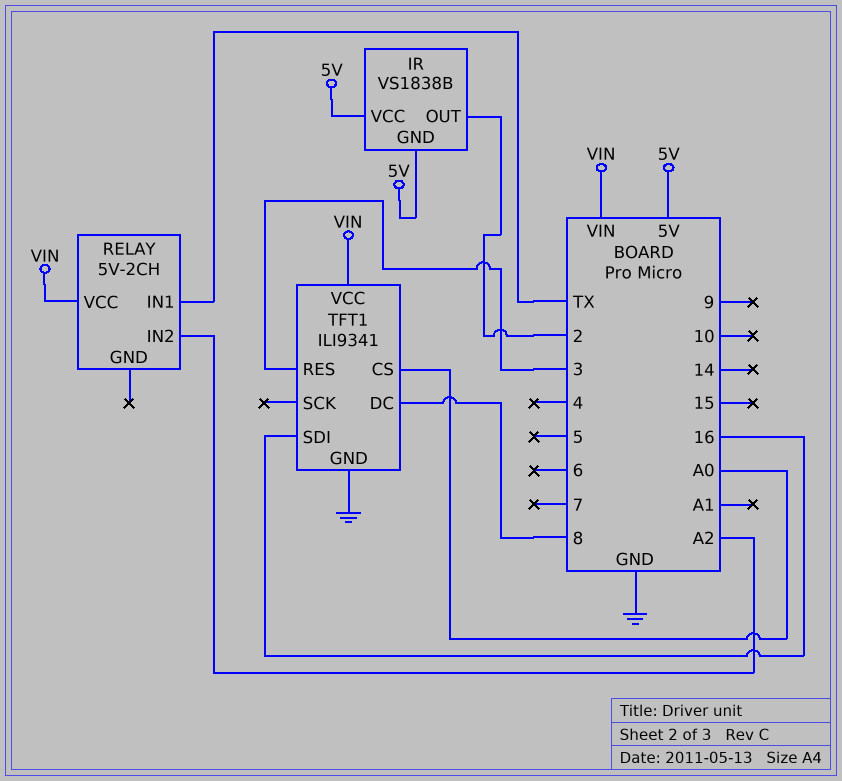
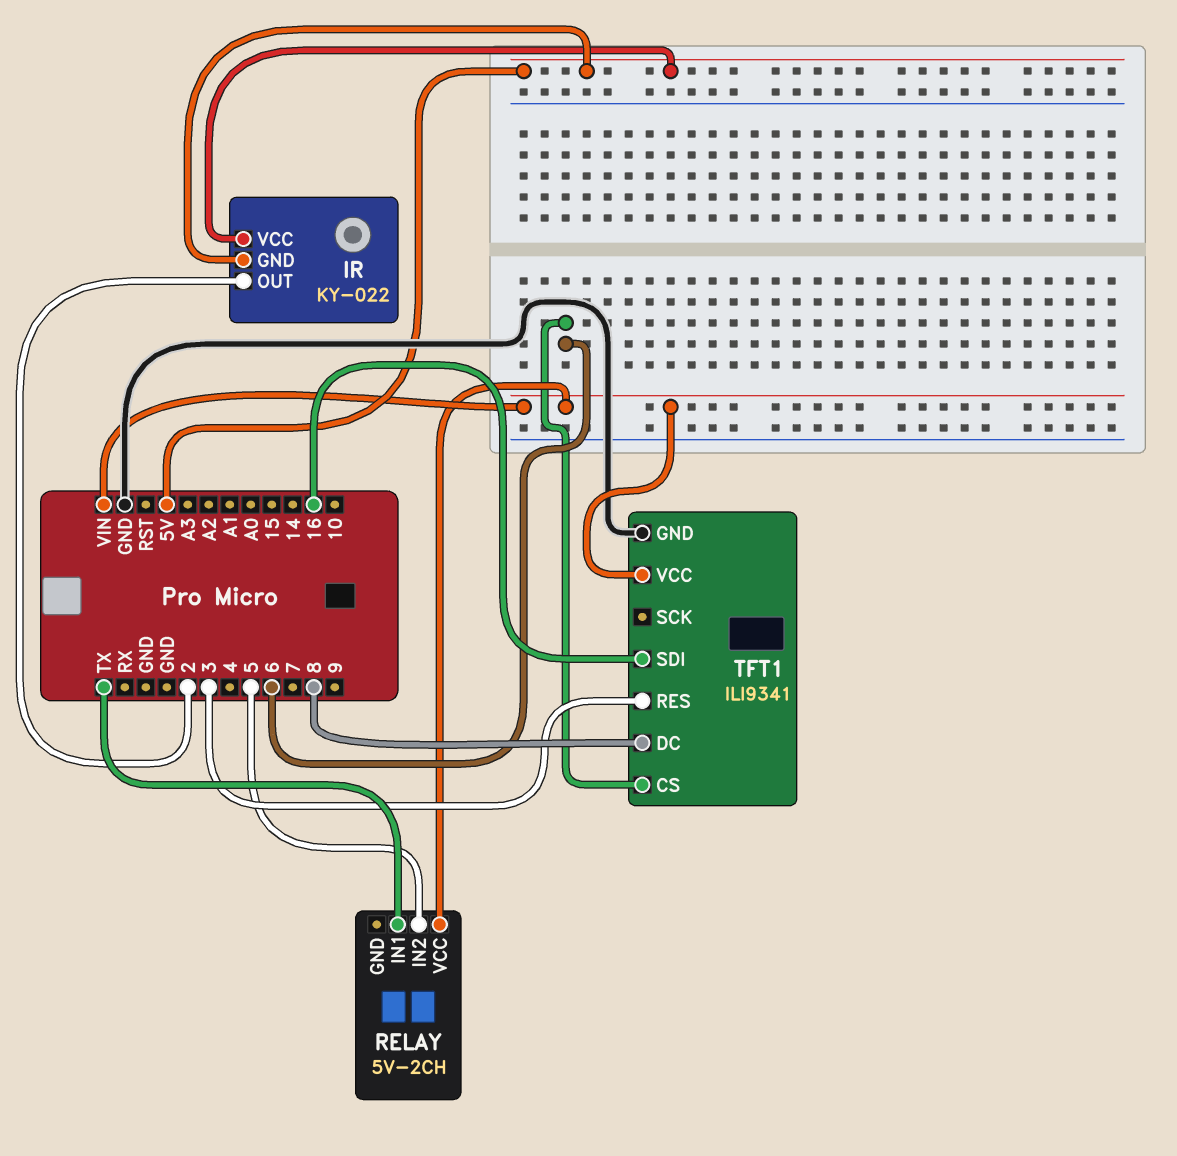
IR: VS1838B -> KY-022
RELAY pin IN2: A2 -> 5
TFT1 pin CS: A0 -> 6

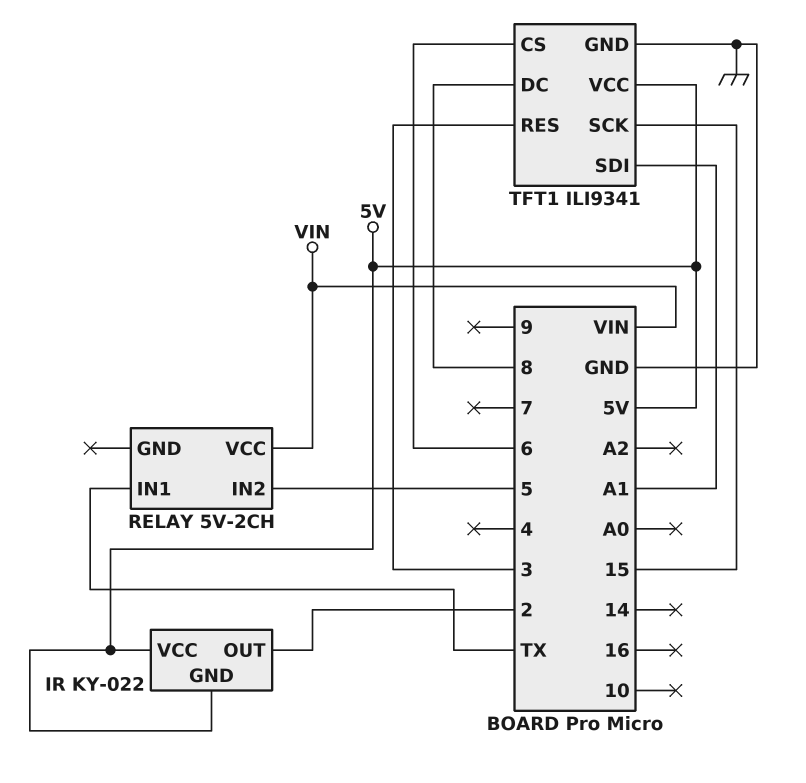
TFT1 pin SCK: none -> 15
TFT1 pin SDI: 16 -> A1
TFT1 pin VCC: VIN -> 5V

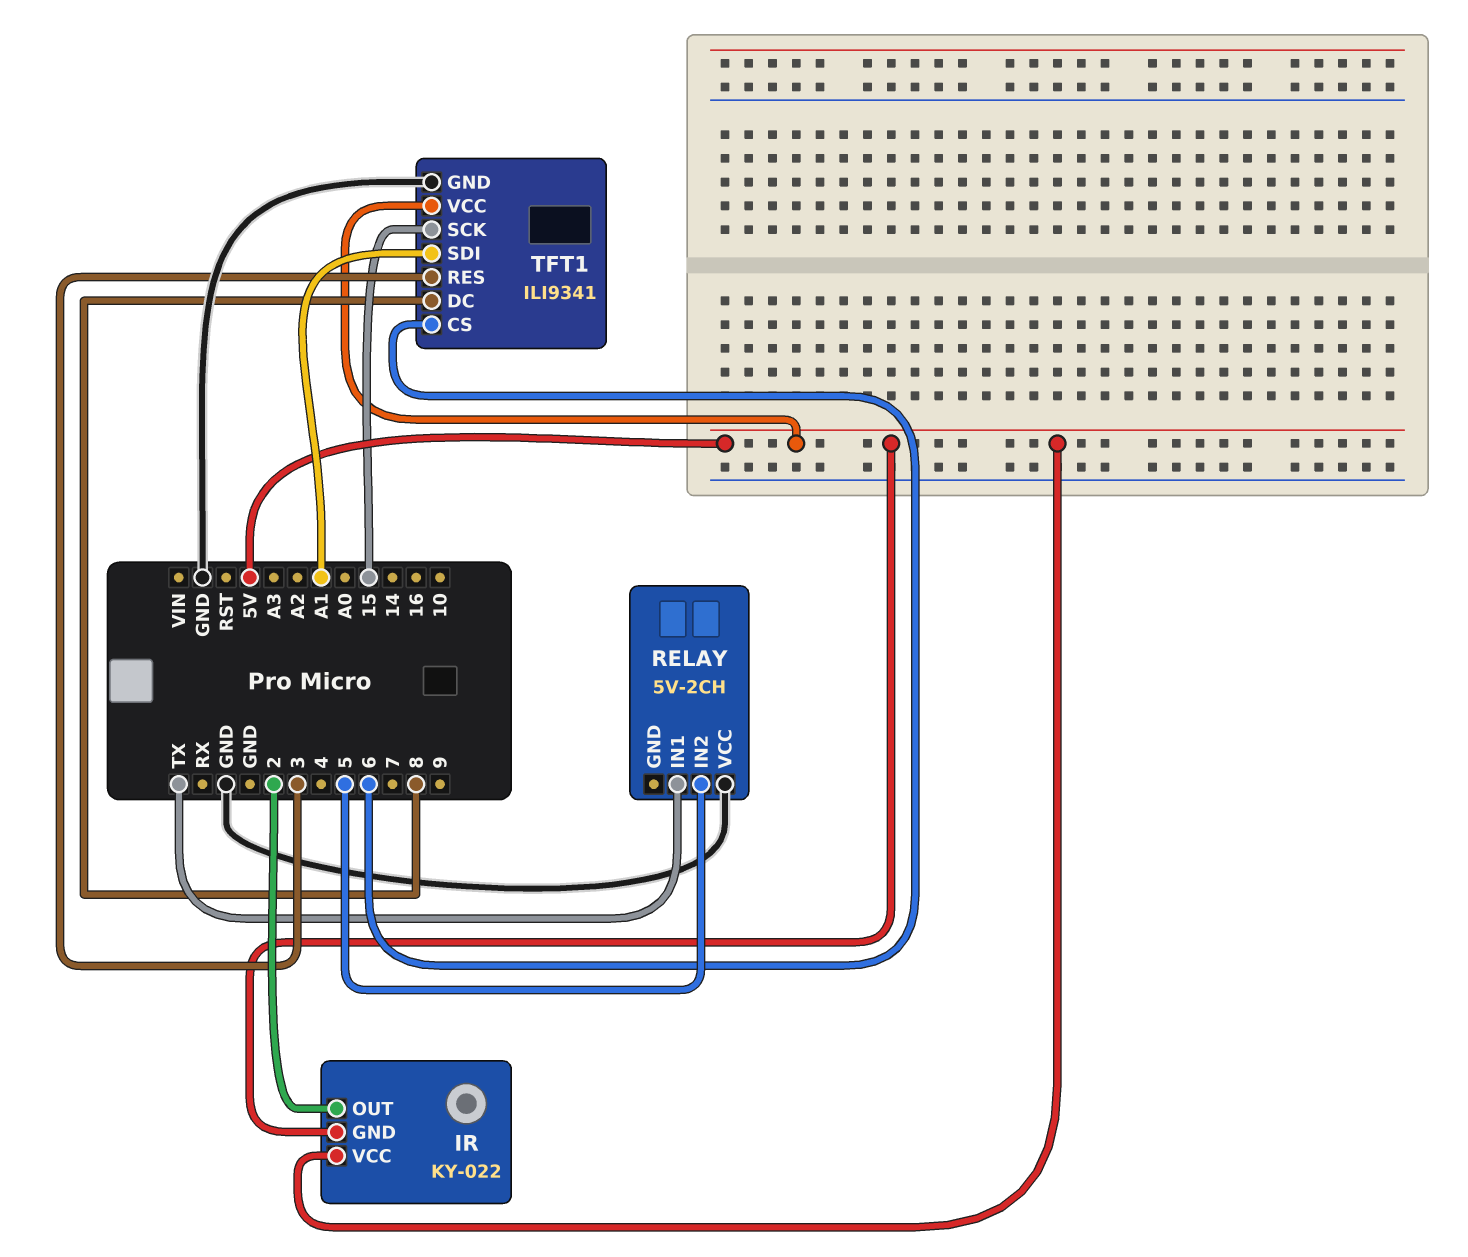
RELAY pin VCC: VIN -> GND

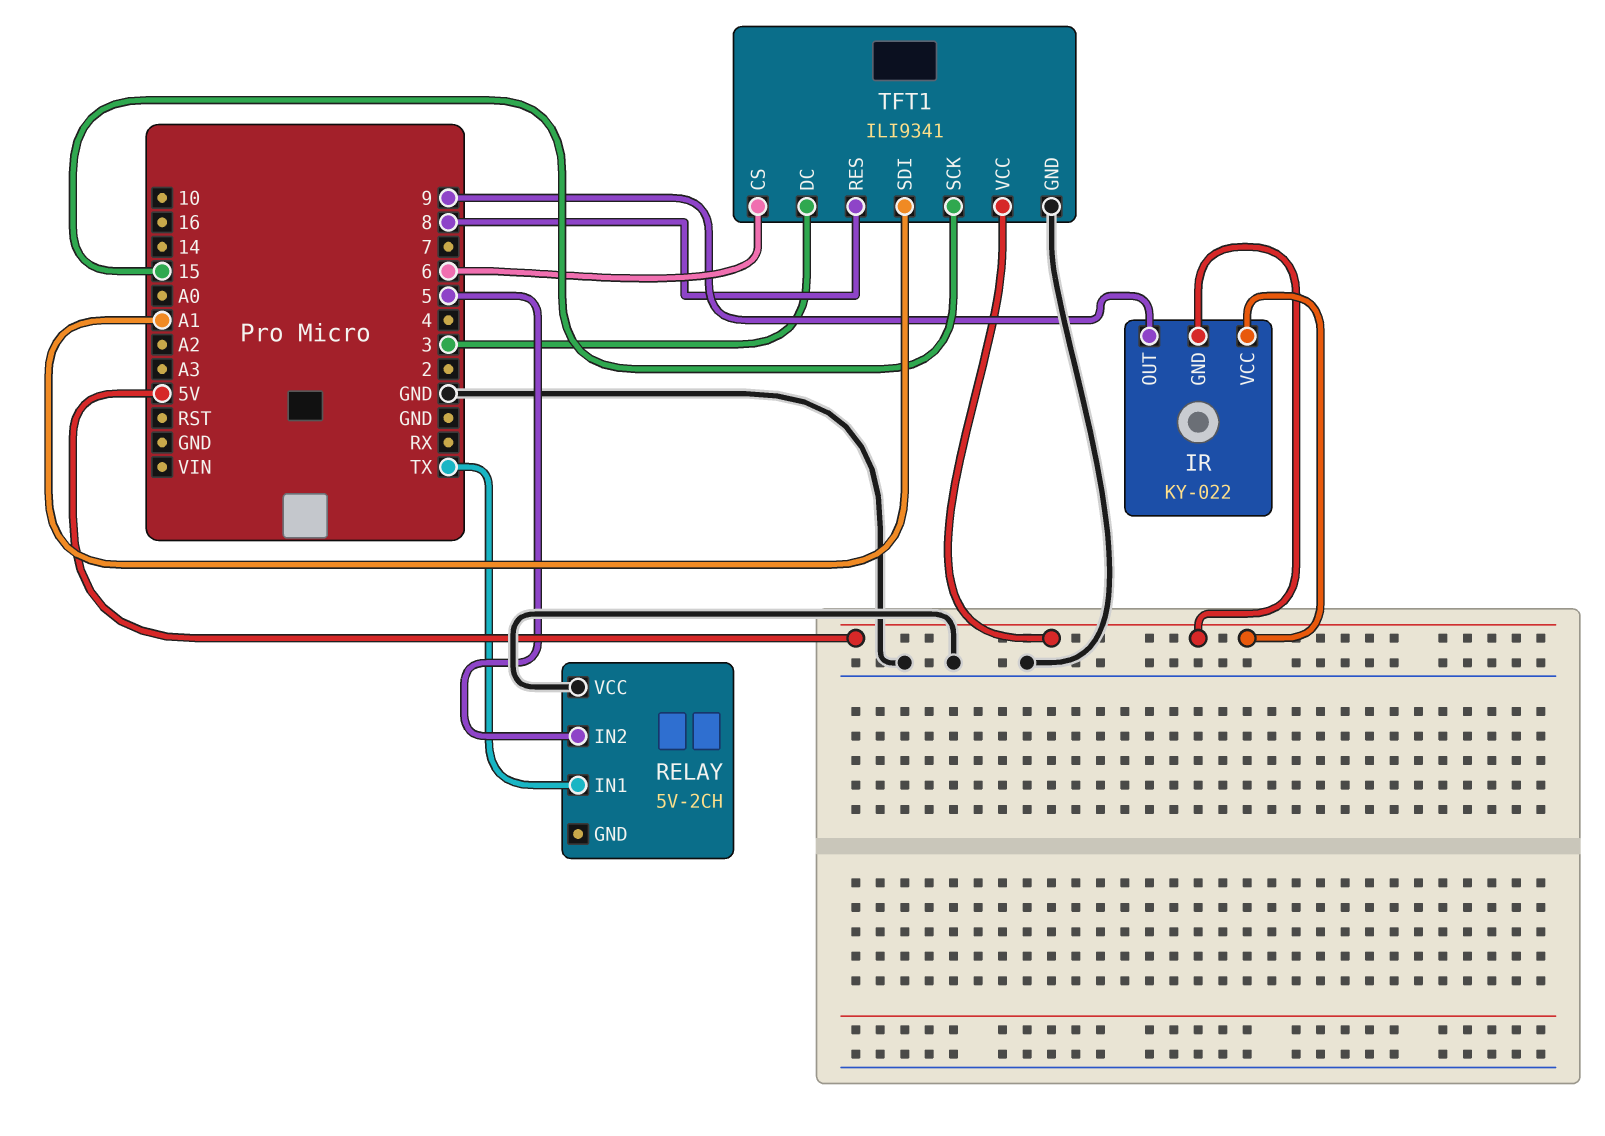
IR pin OUT: 2 -> 9
TFT1 pin DC: 8 -> 3
TFT1 pin RES: 3 -> 8

